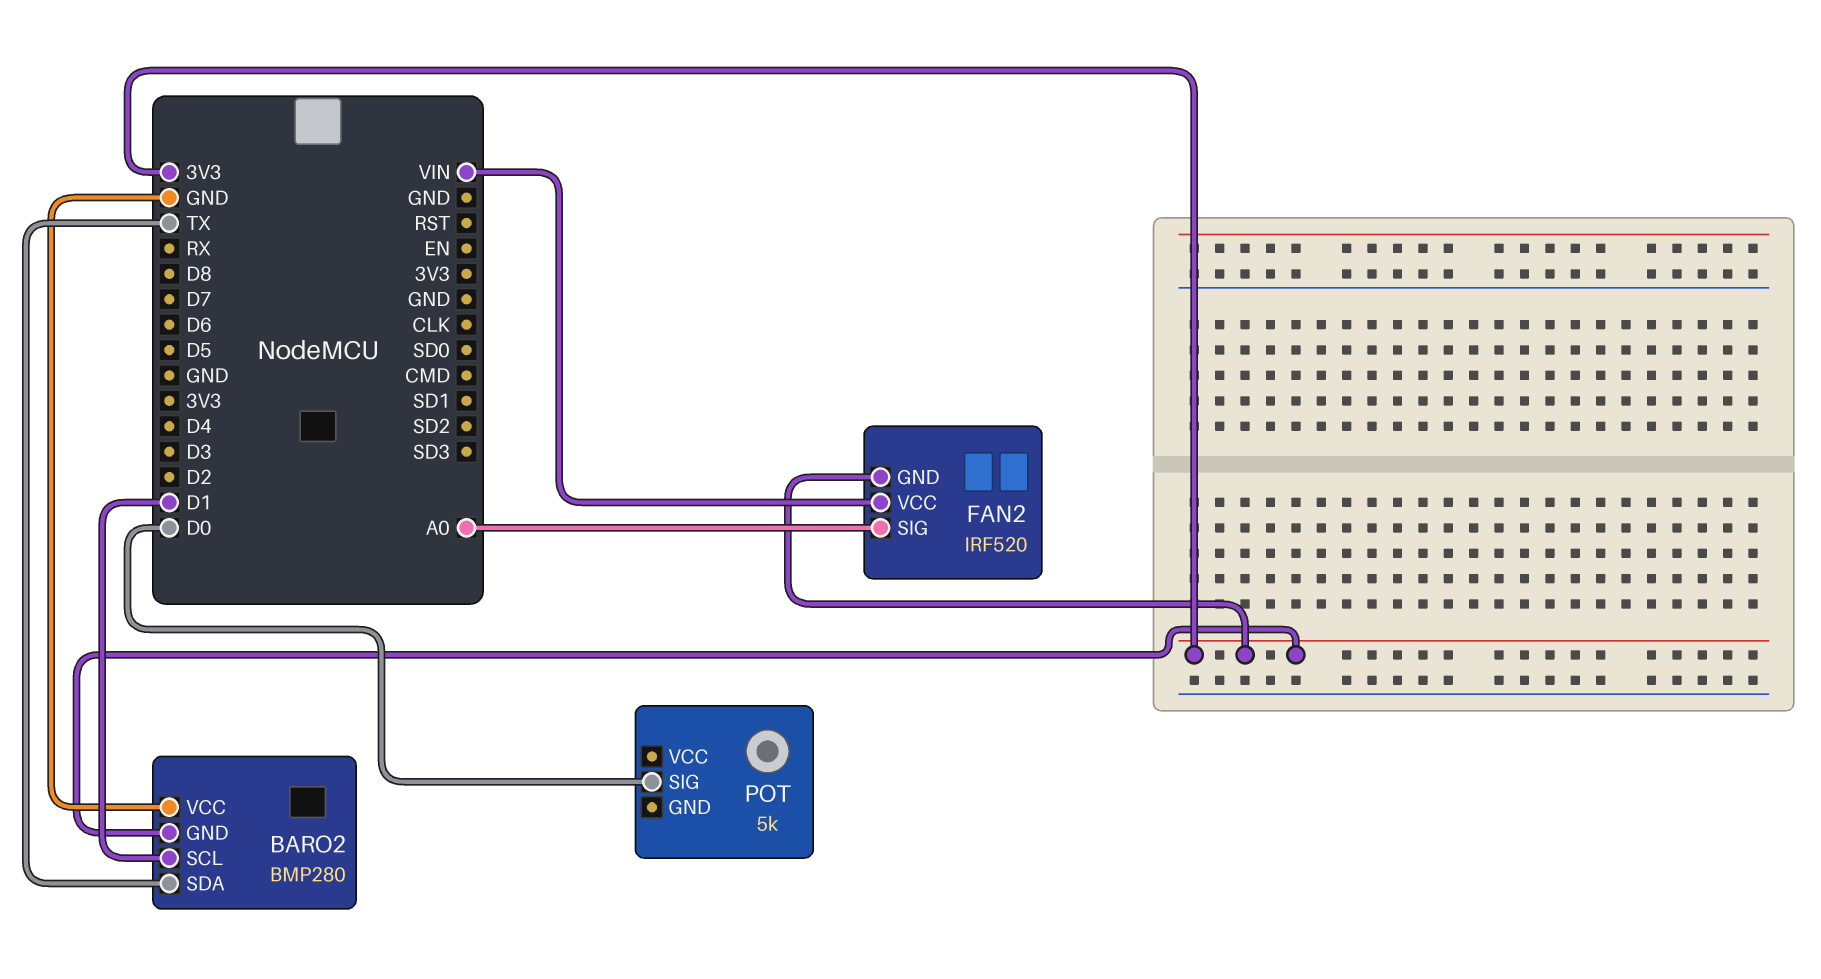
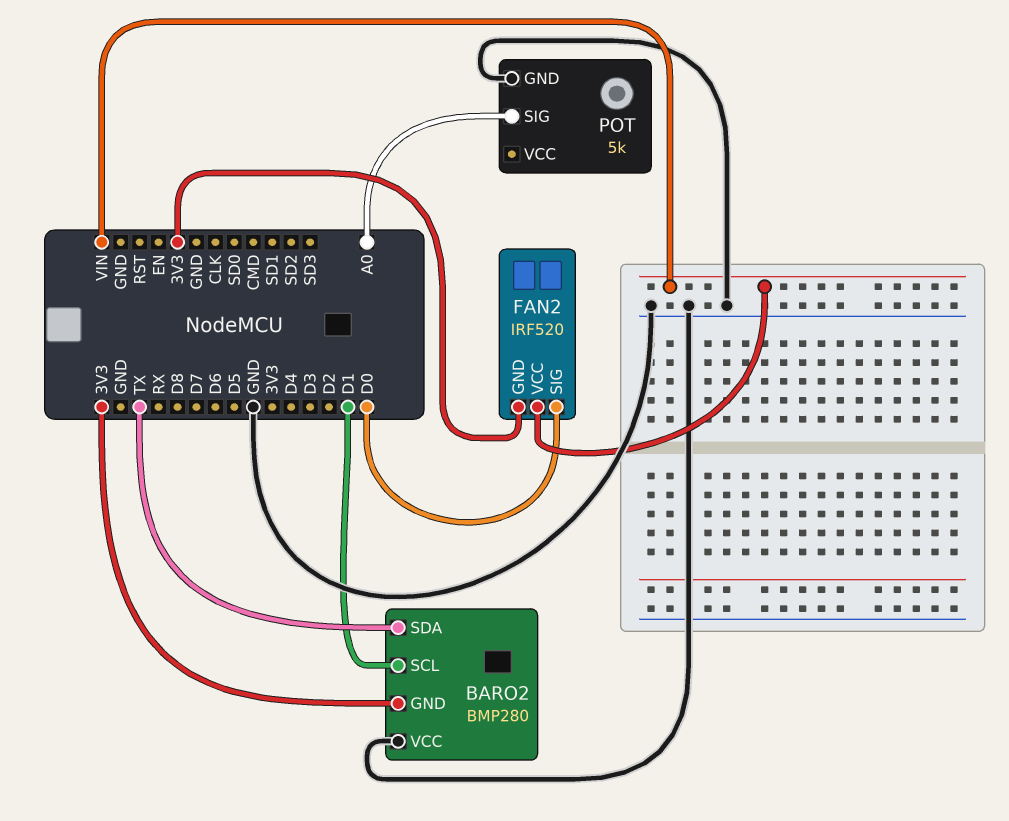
FAN2 pin SIG: A0 -> D0
POT pin GND: none -> GND
POT pin SIG: D0 -> A0

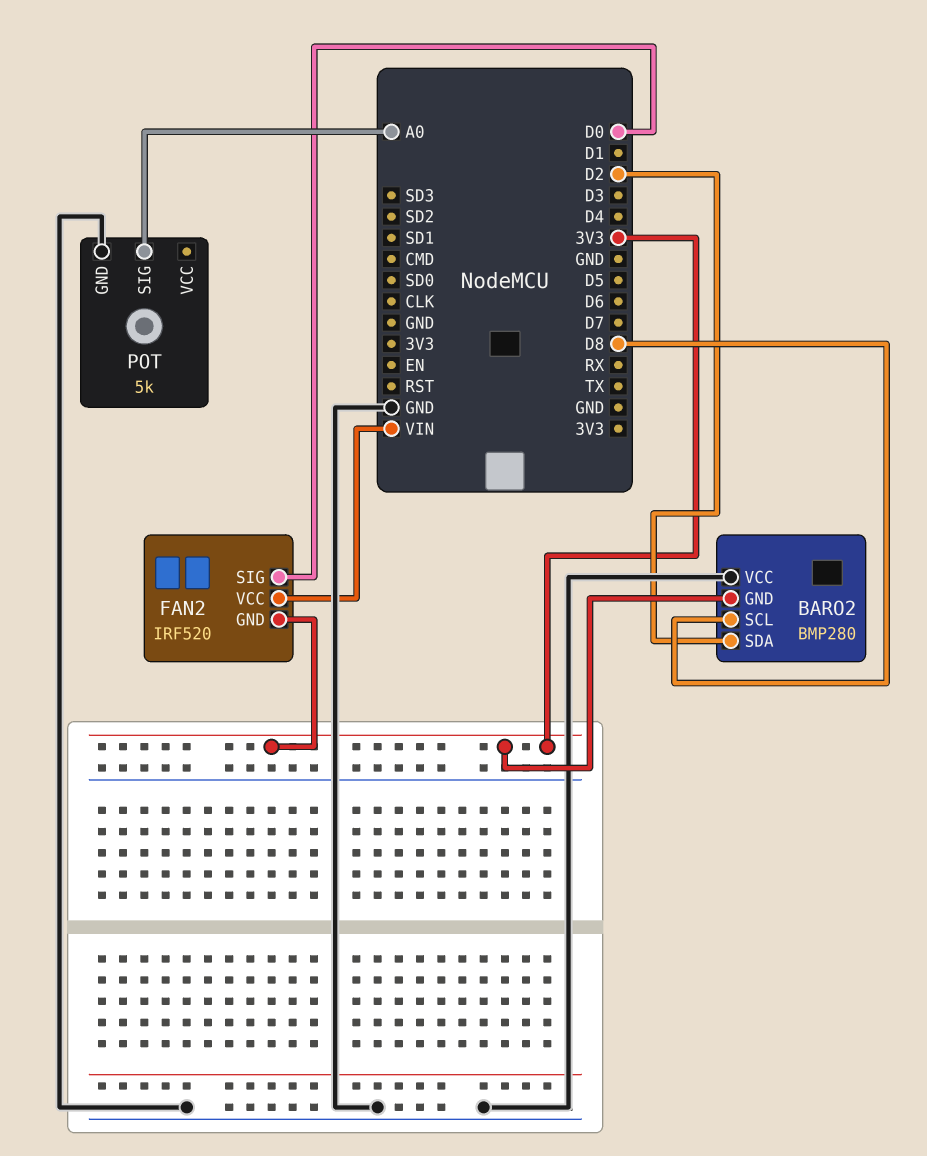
BARO2 pin SCL: D1 -> D8
BARO2 pin SDA: TX -> D2

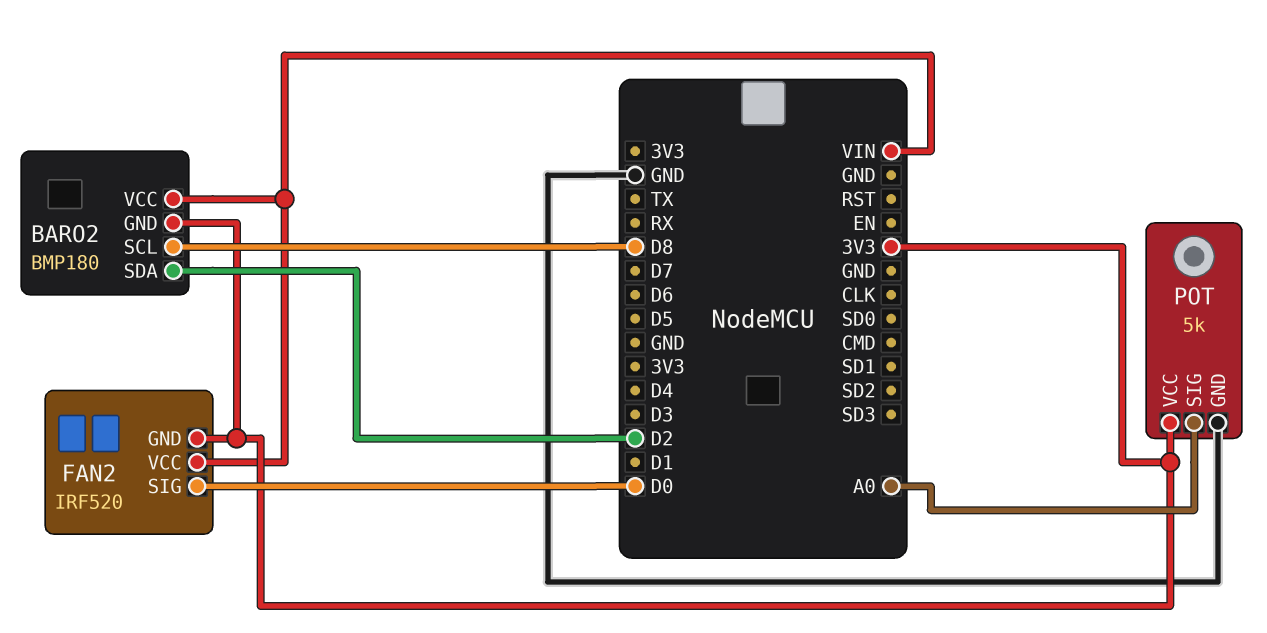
BARO2: BMP280 -> BMP180
BARO2 pin VCC: GND -> VIN
POT pin VCC: none -> 3V3

